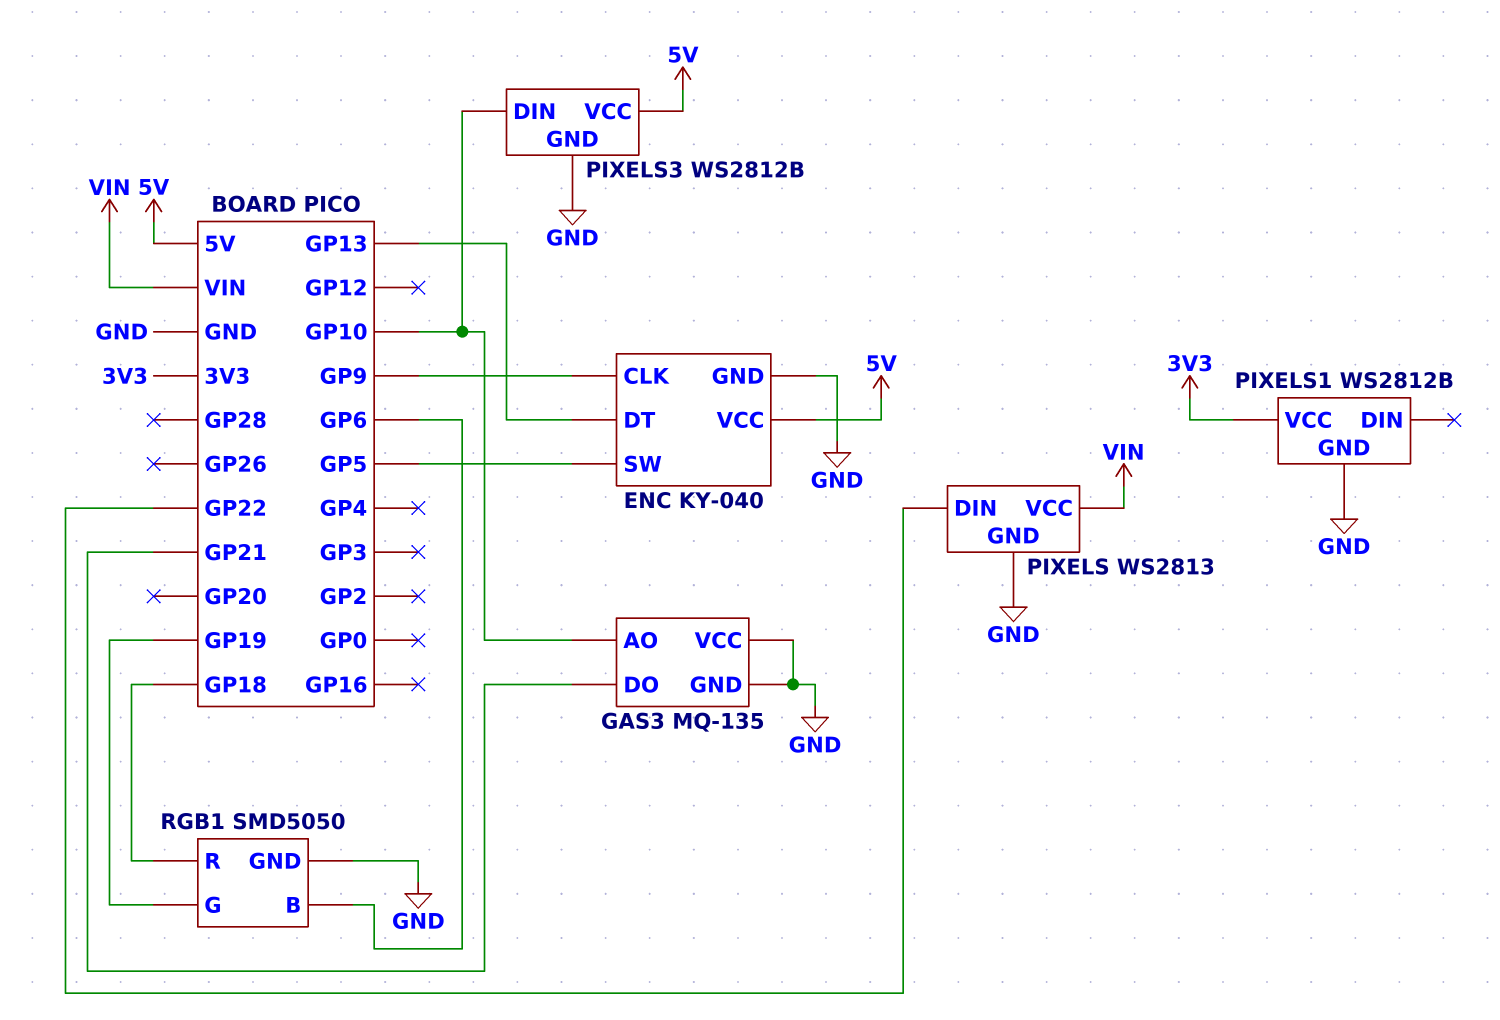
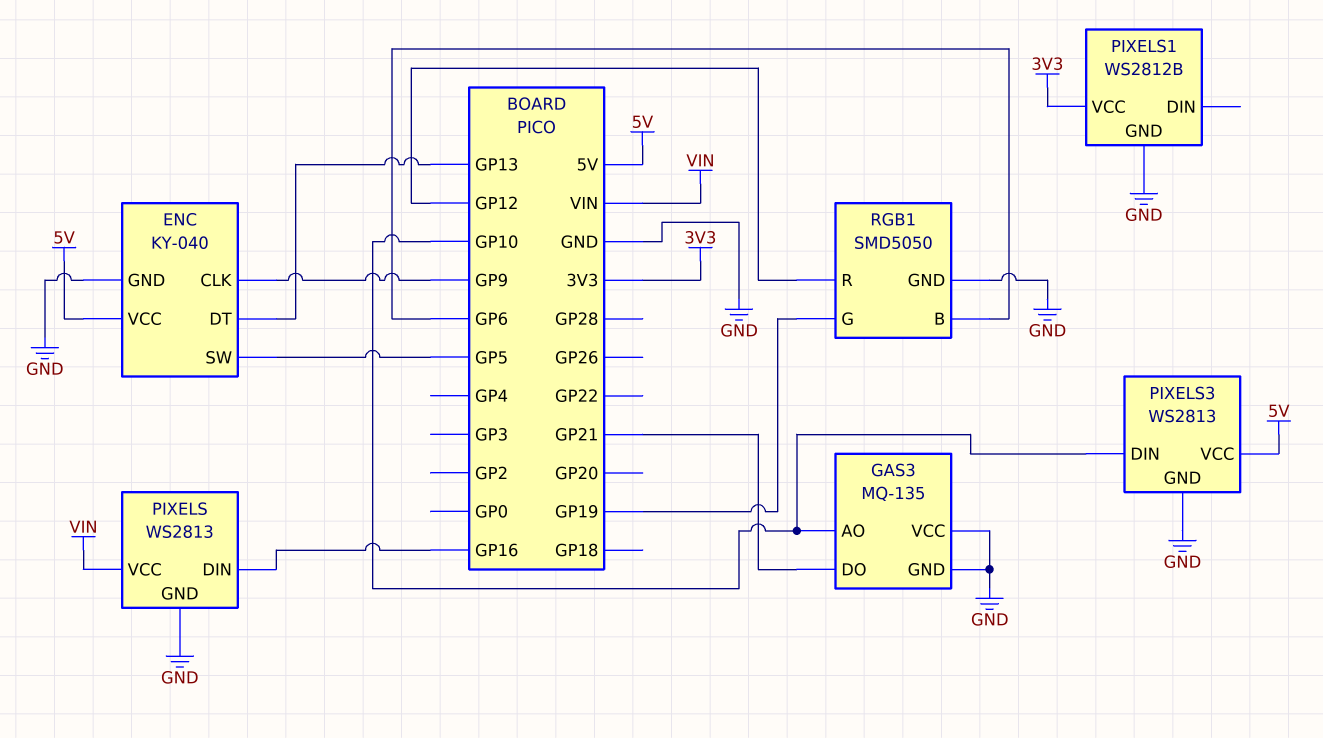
PIXELS pin DIN: GP22 -> GP16
PIXELS3: WS2812B -> WS2813
RGB1 pin R: GP18 -> GP12

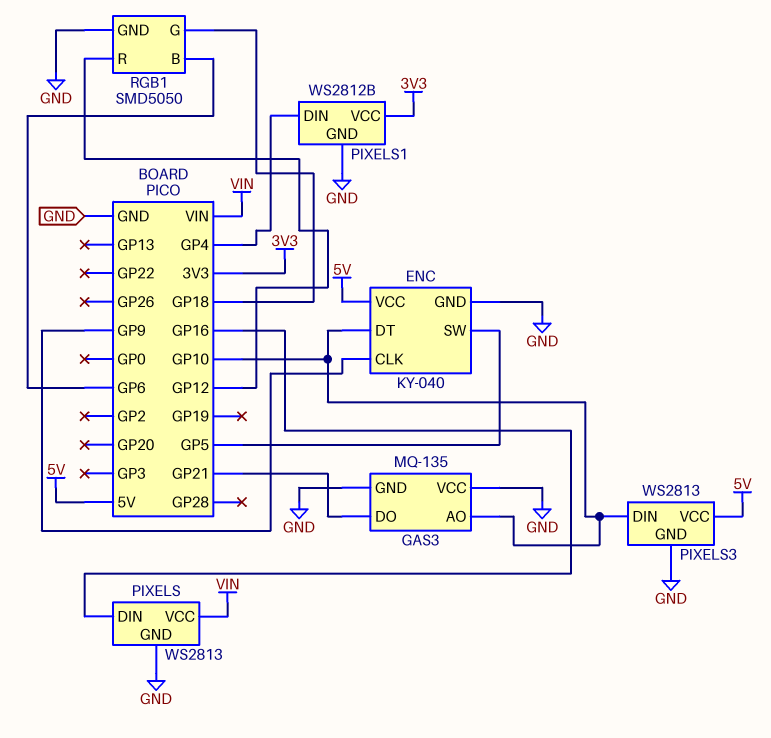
ENC pin DT: GP13 -> GP10
PIXELS1 pin DIN: none -> GP4
RGB1 pin G: GP19 -> GP18

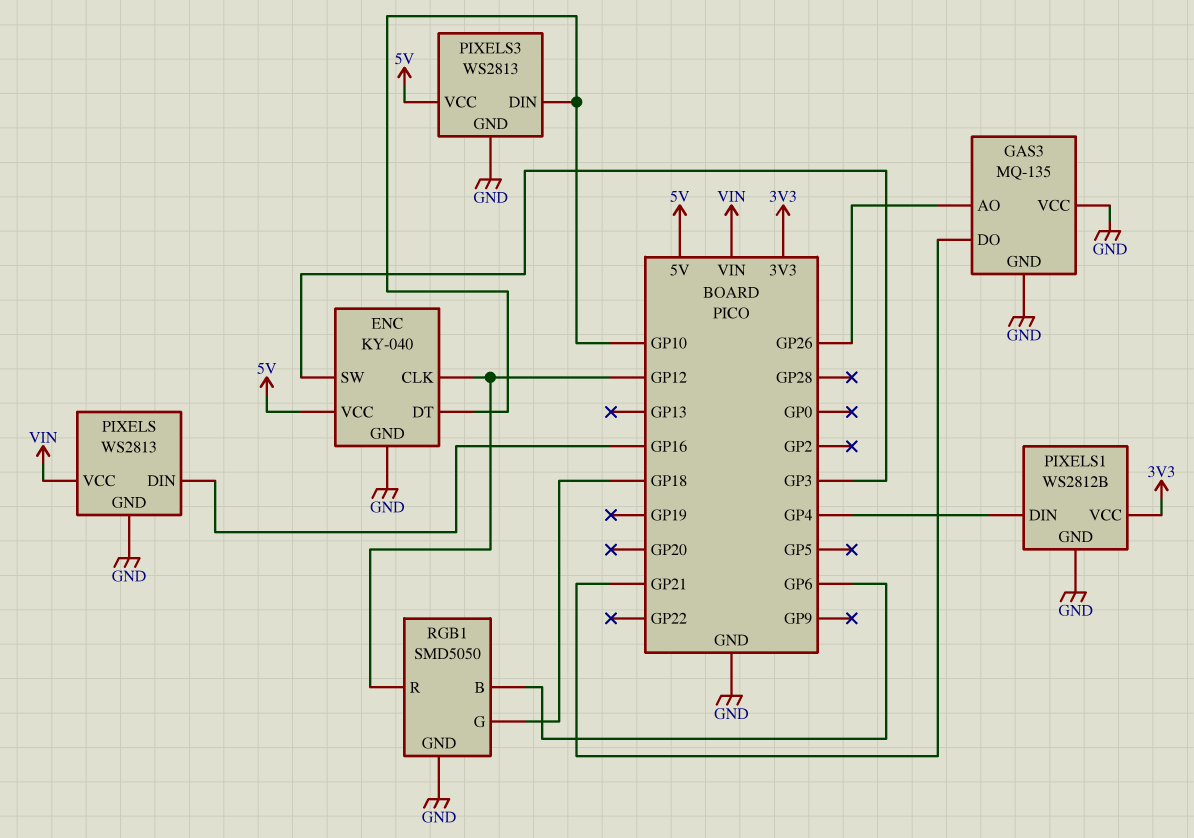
ENC pin CLK: GP9 -> GP12
ENC pin SW: GP5 -> GP3
GAS3 pin AO: GP10 -> GP26

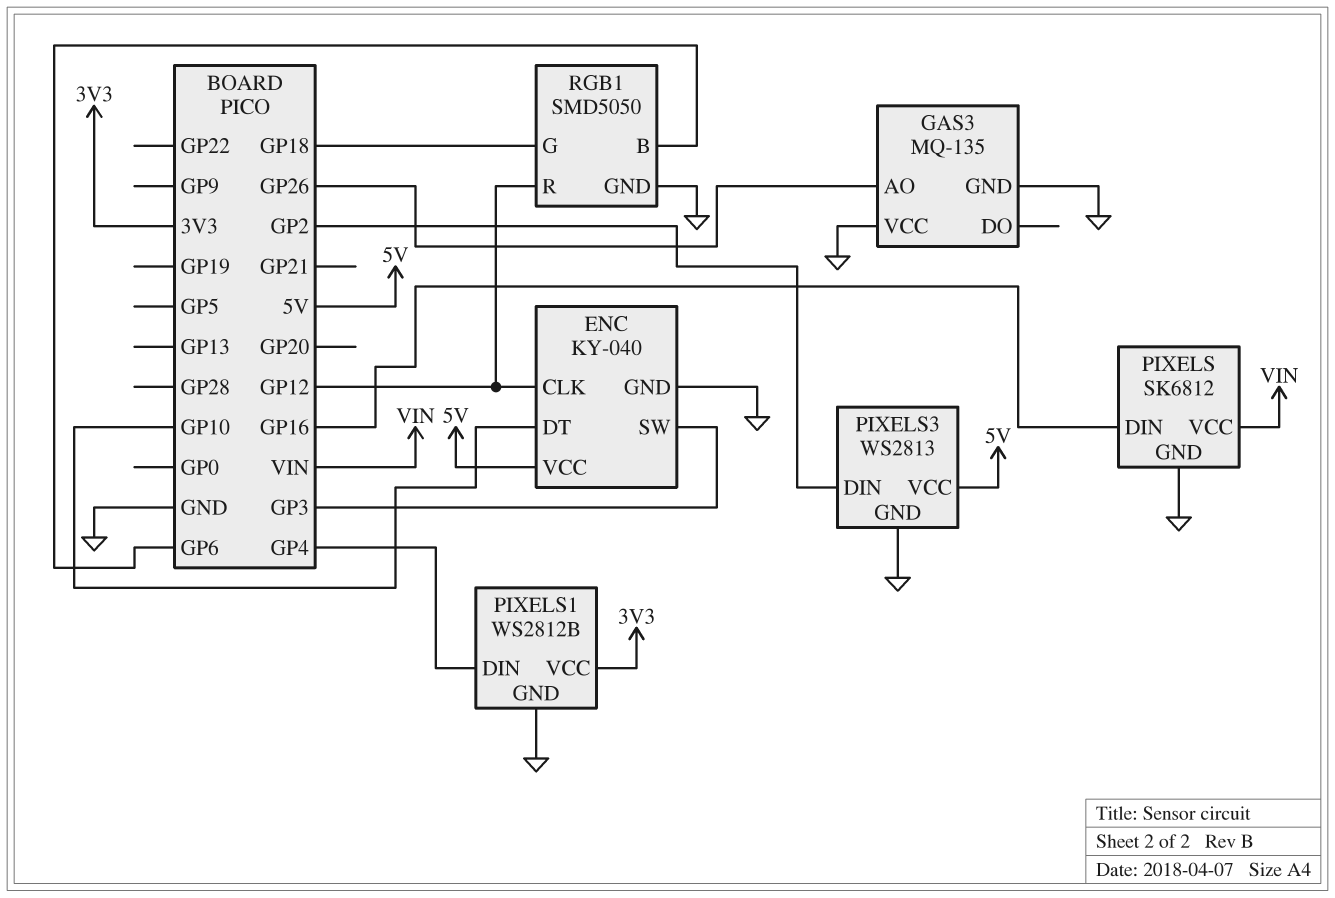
GAS3 pin DO: GP21 -> none
PIXELS: WS2813 -> SK6812
PIXELS3 pin DIN: GP10 -> GP2

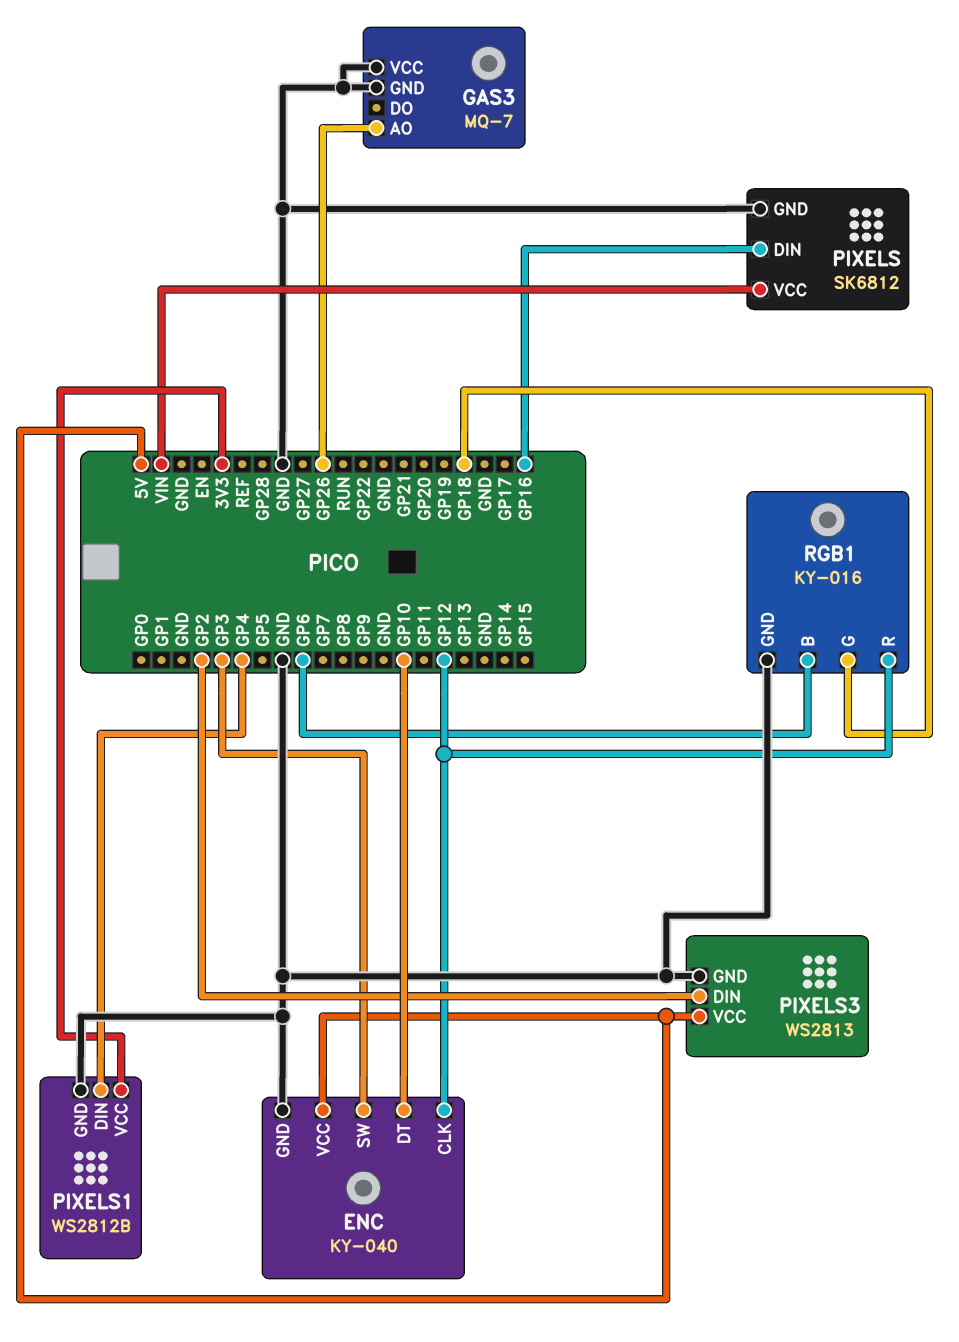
GAS3: MQ-135 -> MQ-7
RGB1: SMD5050 -> KY-016

